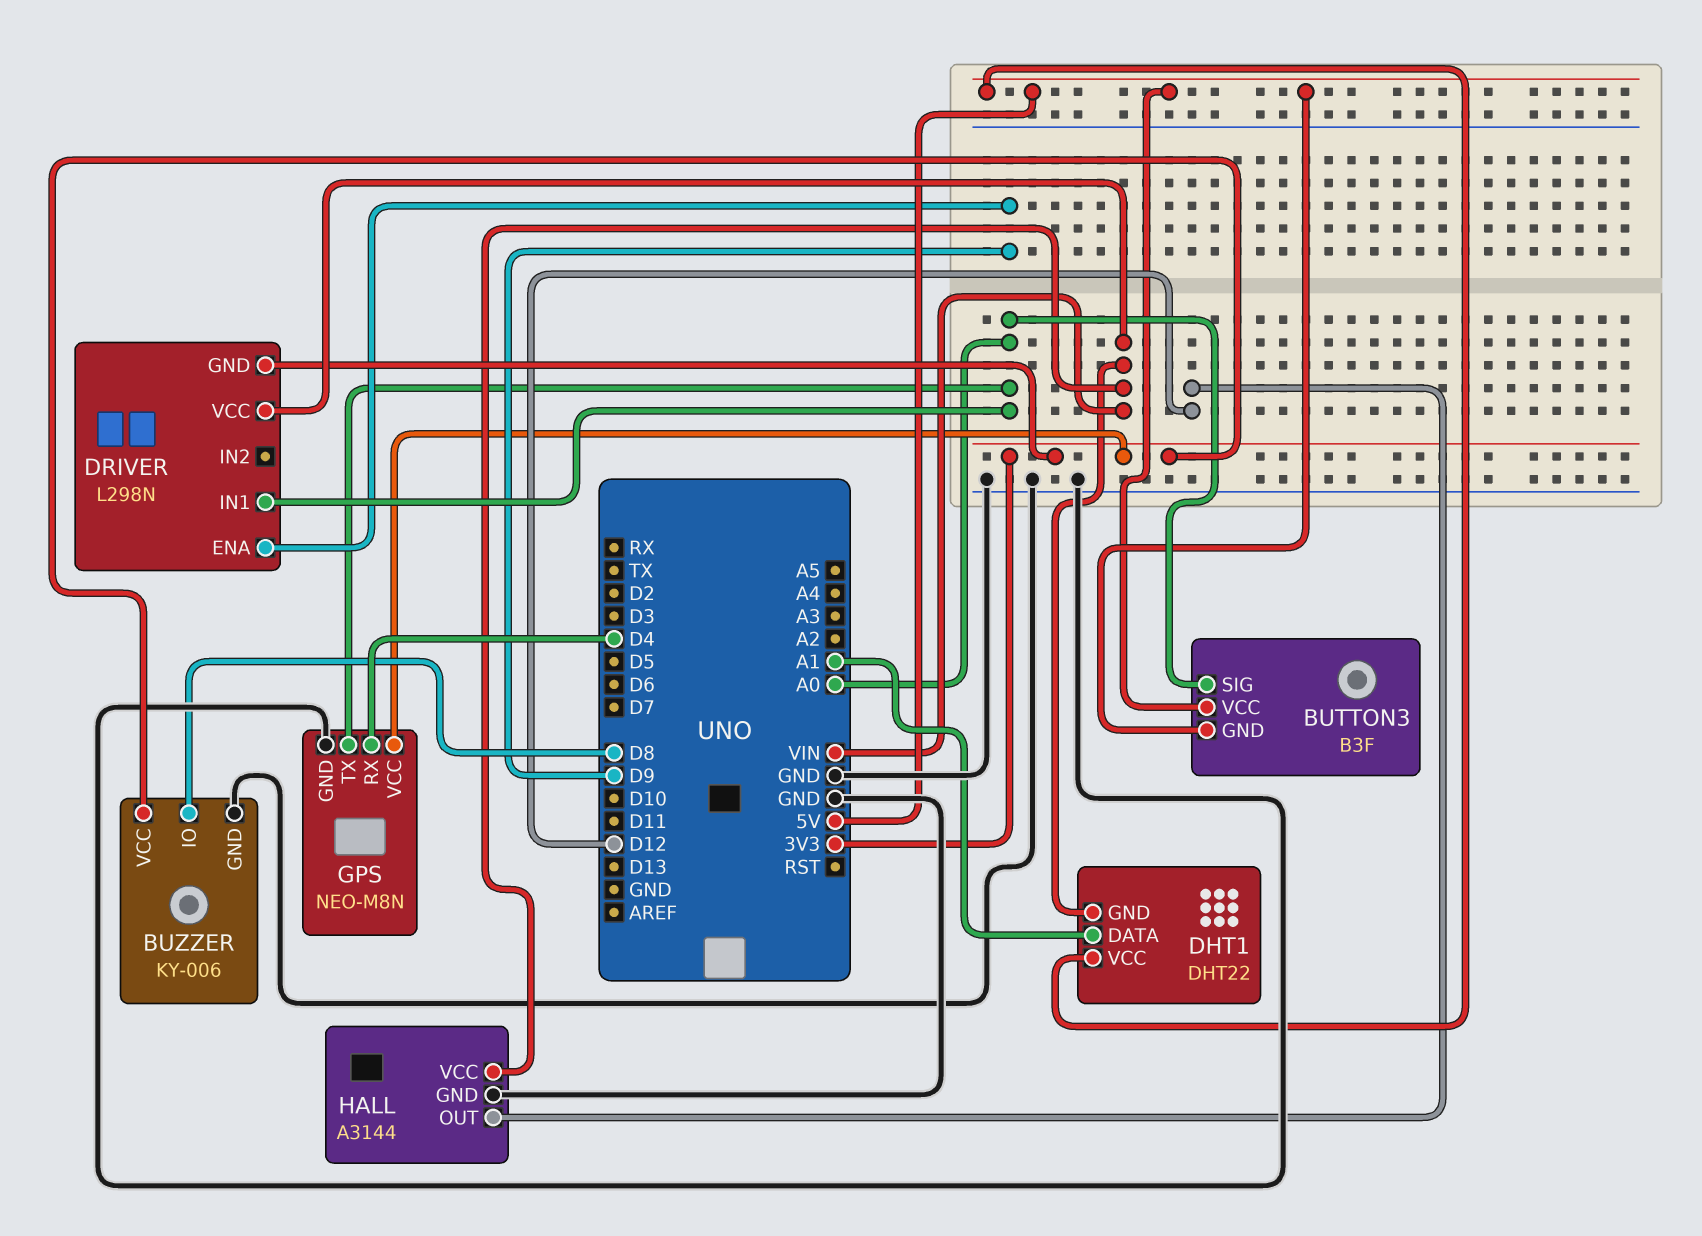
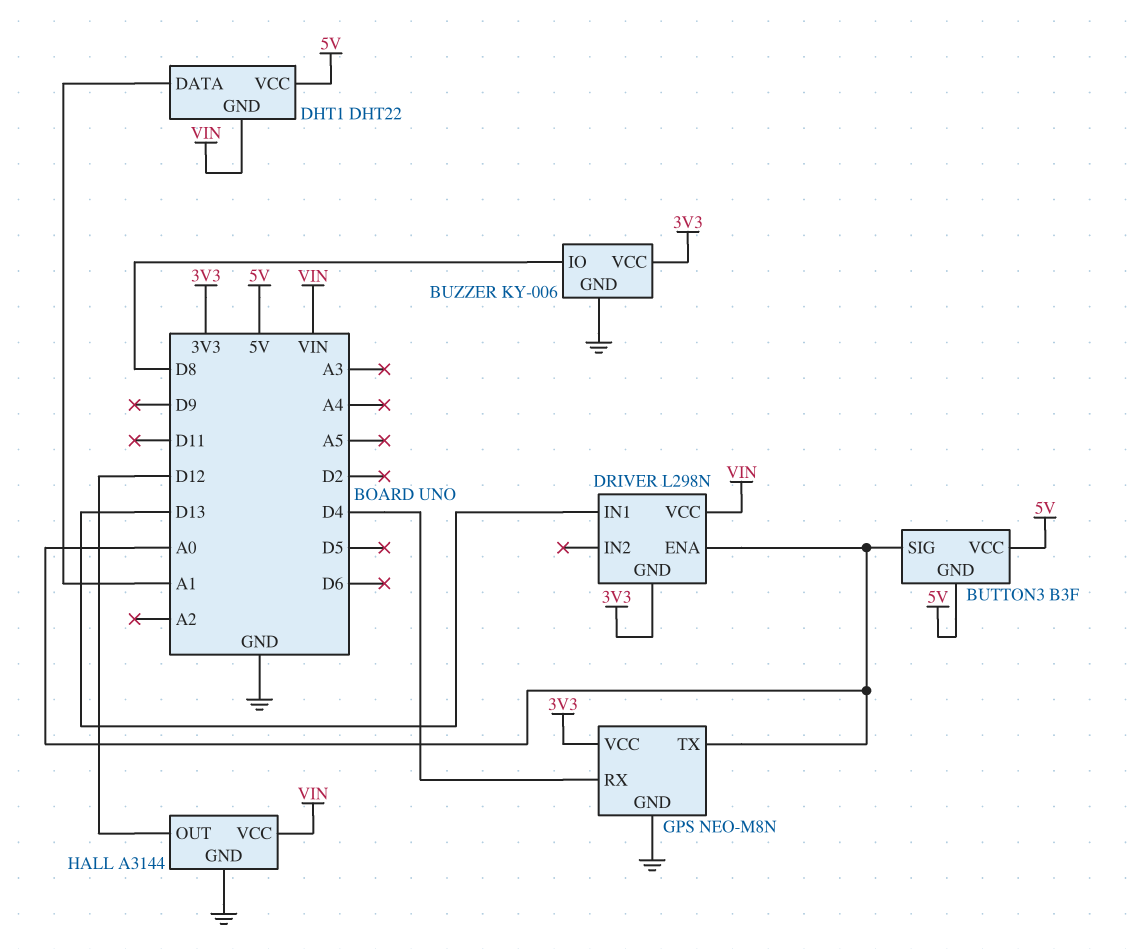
DRIVER pin ENA: D9 -> A0
DRIVER pin IN1: A0 -> D13

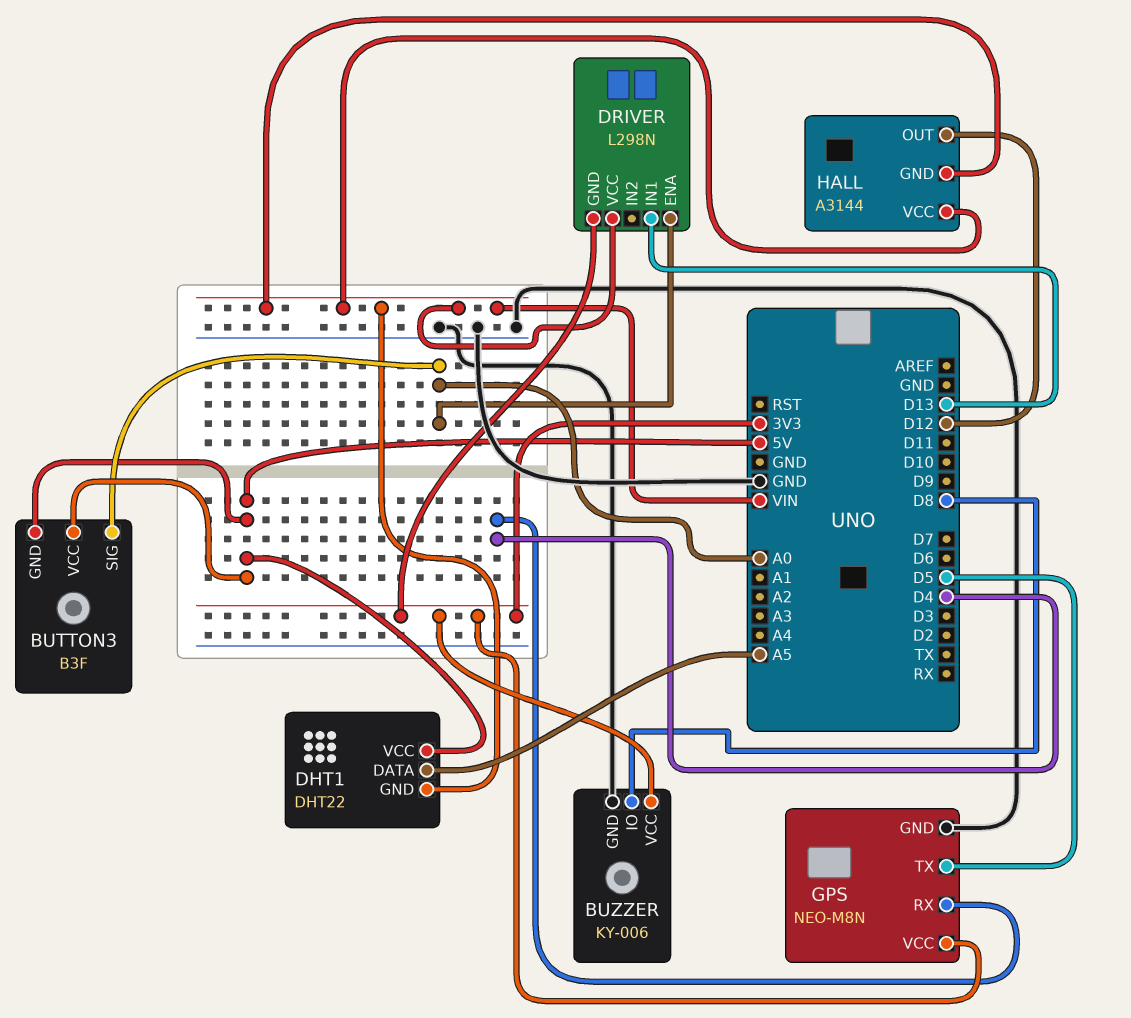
DHT1 pin DATA: A1 -> A5
GPS pin TX: A0 -> D5
HALL pin GND: GND -> VIN

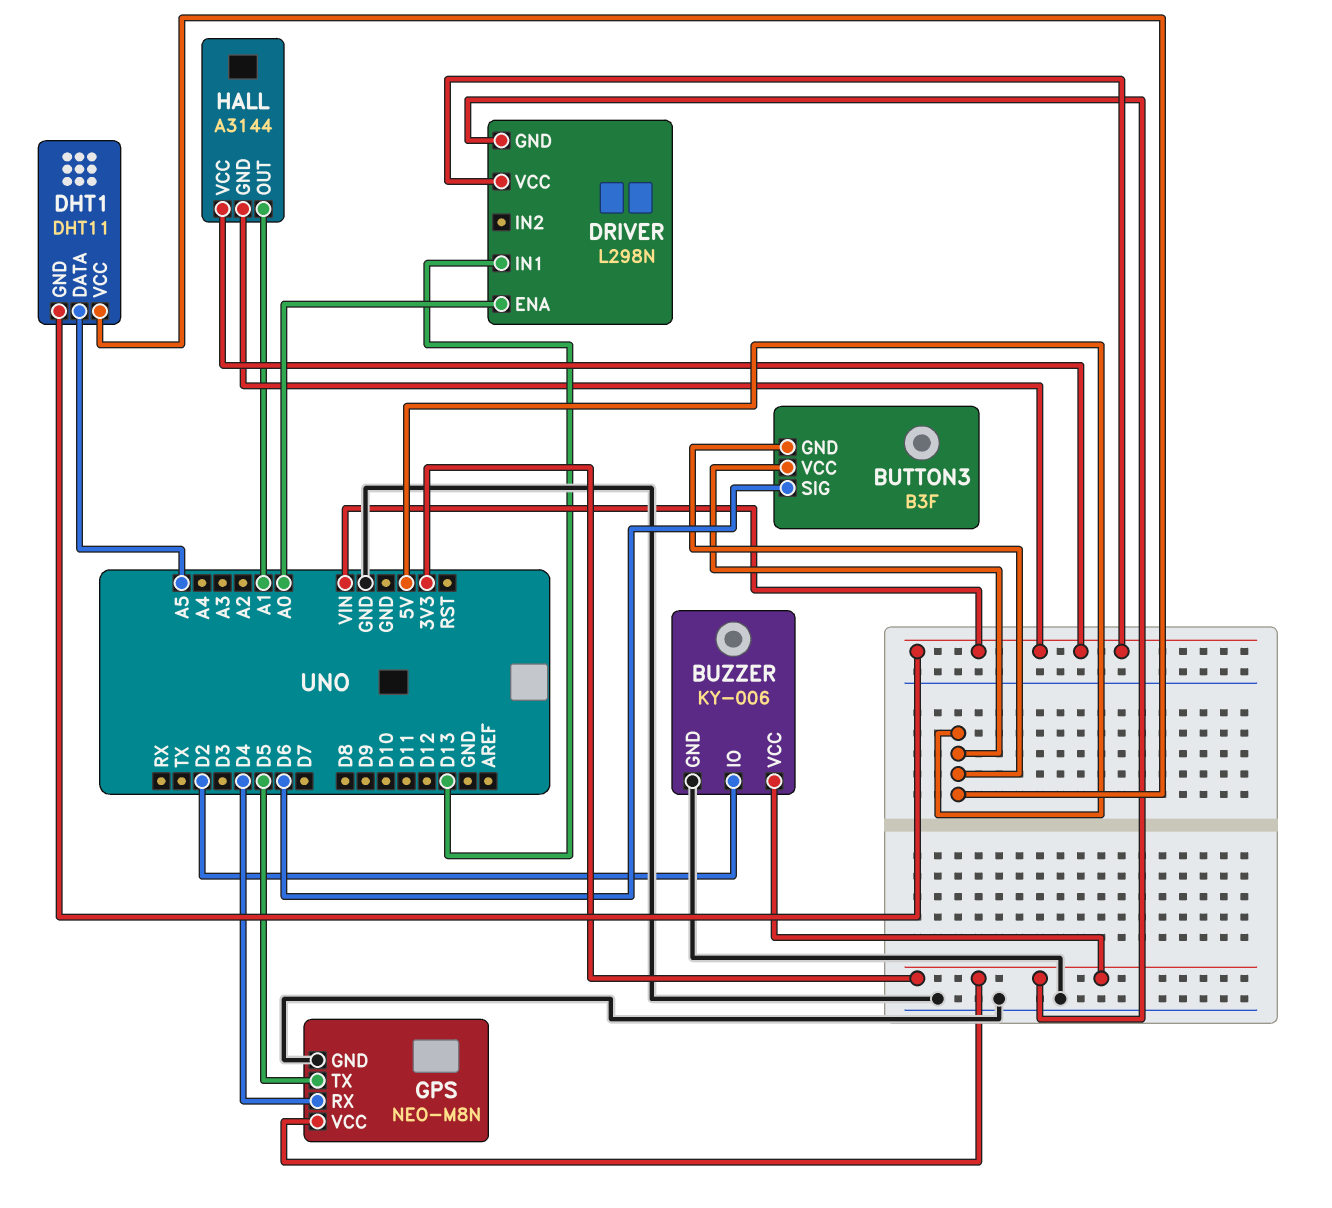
BUTTON3 pin SIG: A0 -> D6
BUZZER pin IO: D8 -> D2
DHT1: DHT22 -> DHT11
HALL pin OUT: D12 -> A1

